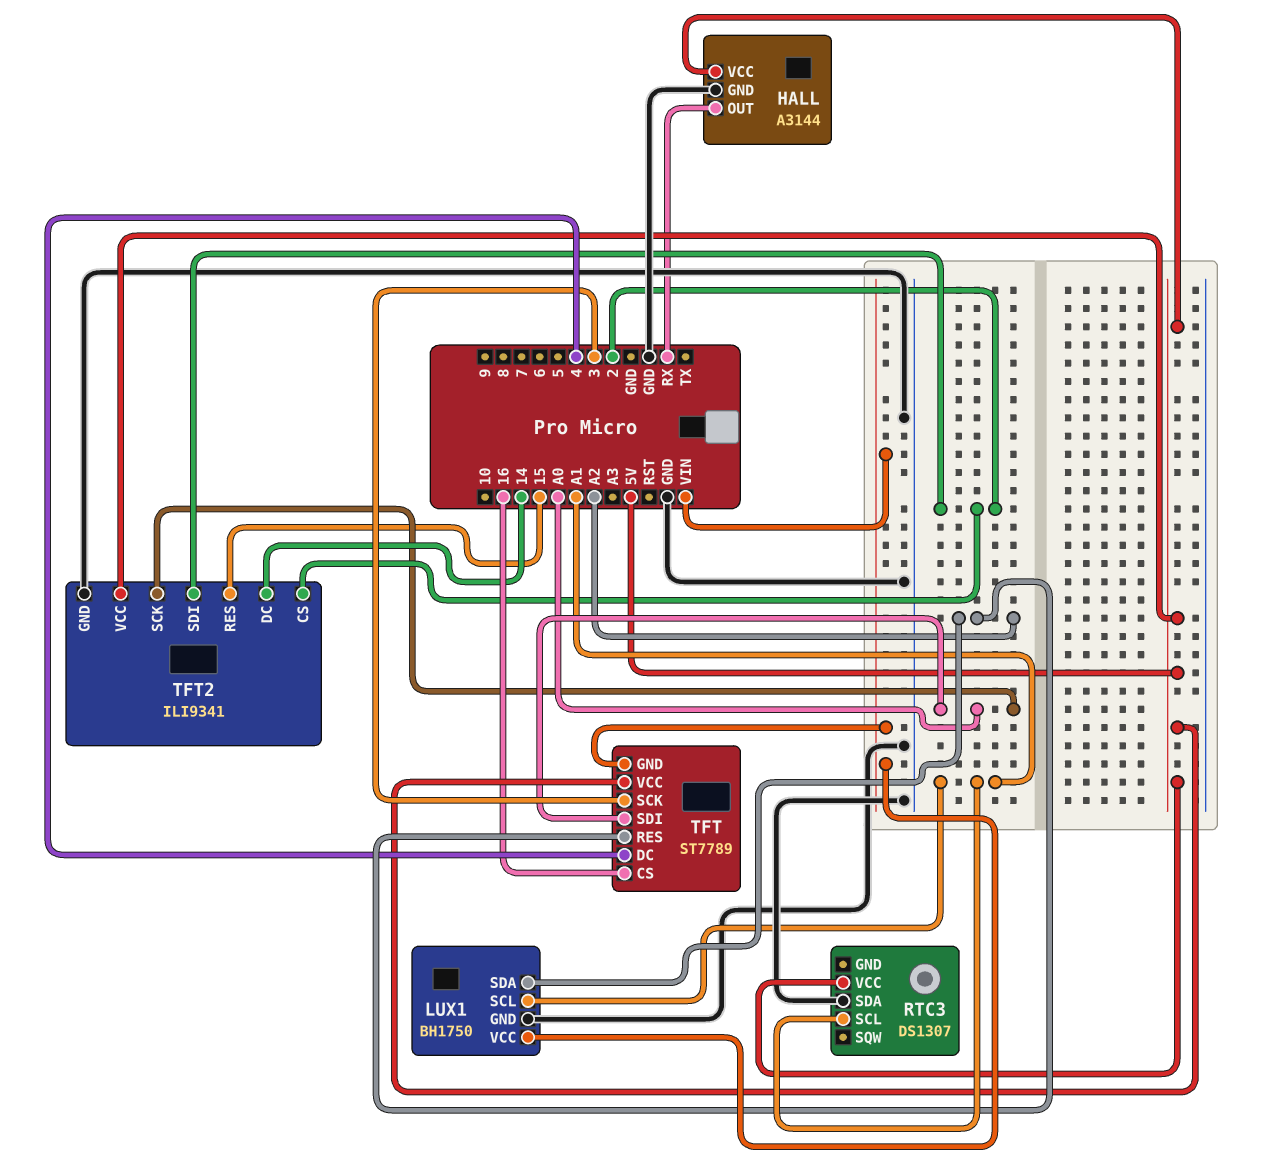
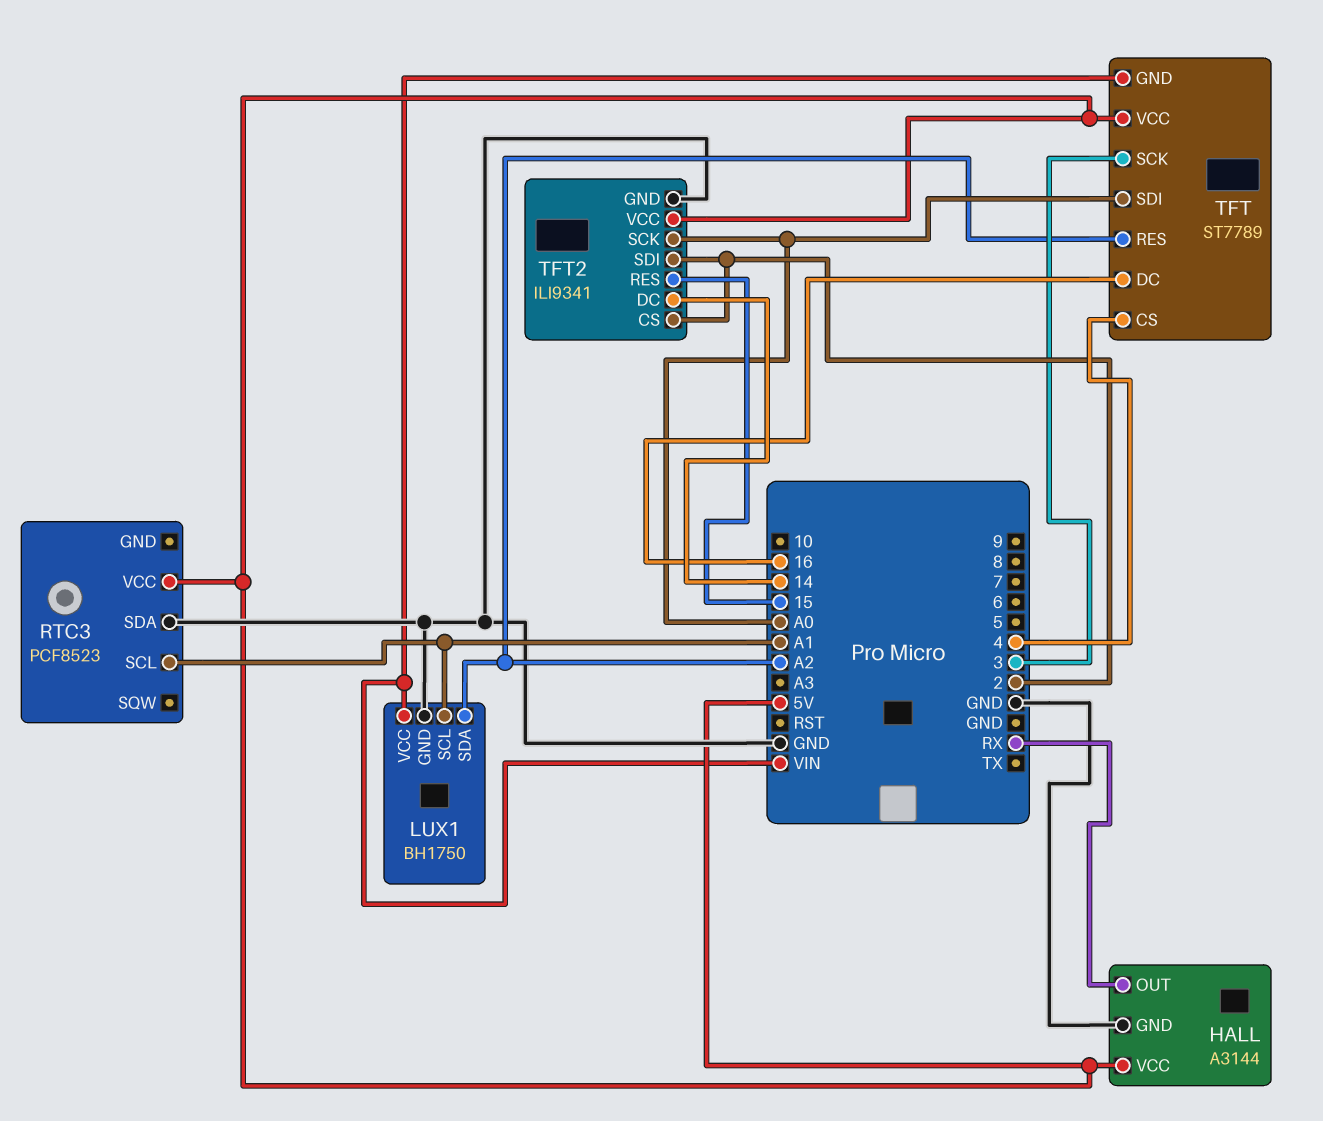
RTC3: DS1307 -> PCF8523
TFT pin CS: 16 -> 4
TFT pin DC: 4 -> 16

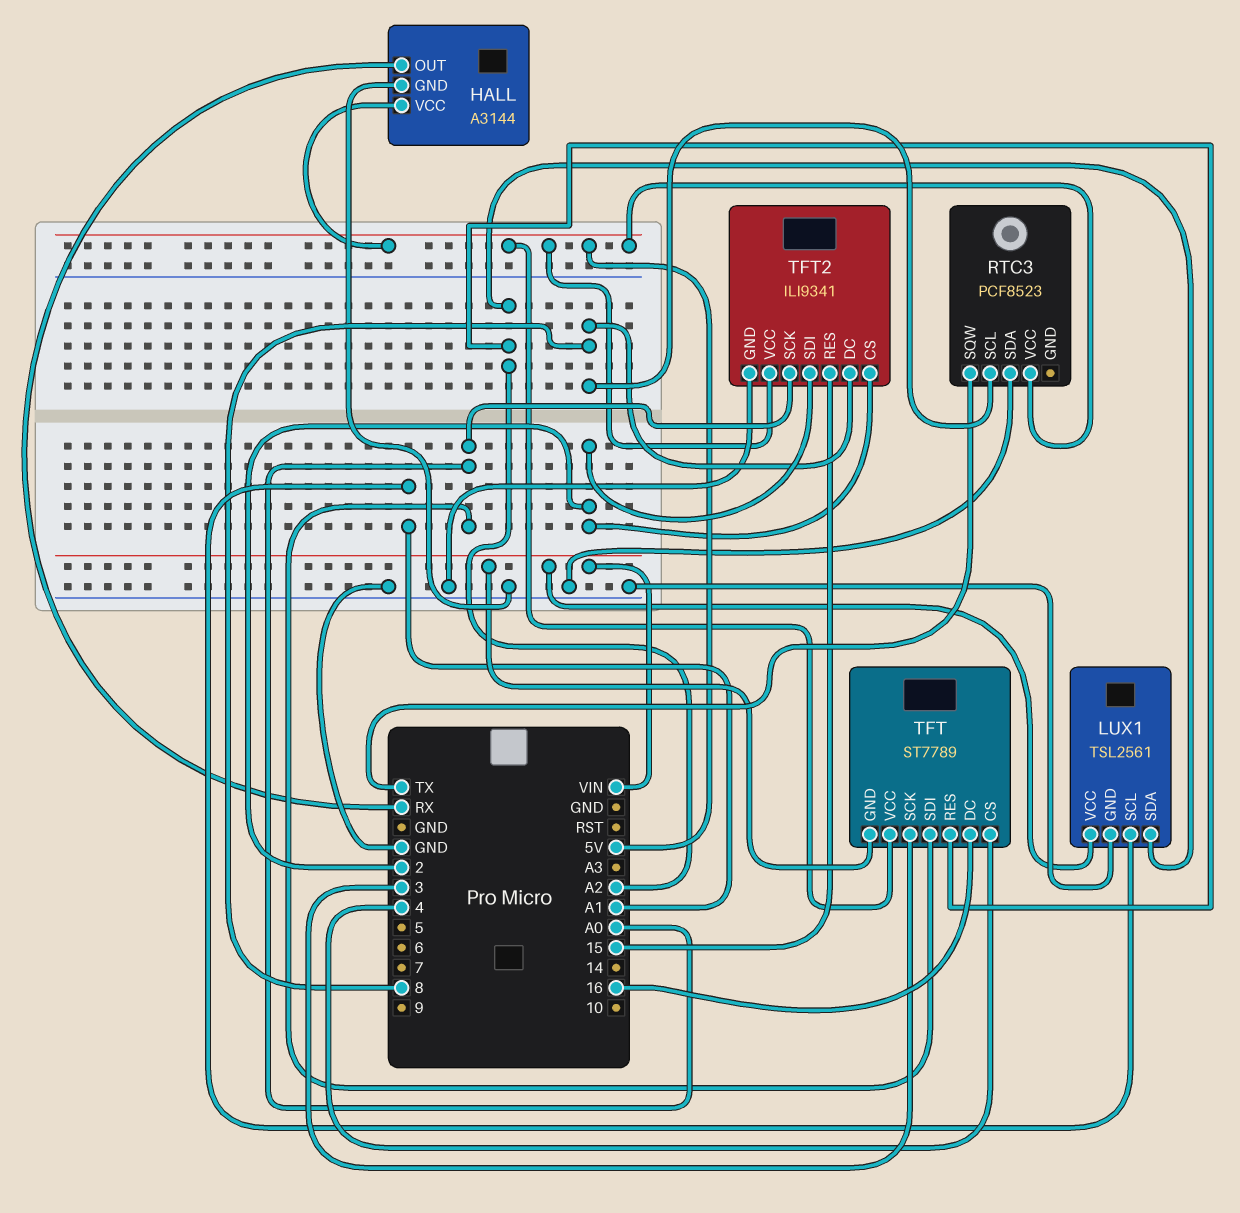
LUX1: BH1750 -> TSL2561
RTC3 pin SCL: A1 -> 8
RTC3 pin SQW: none -> TX
TFT2 pin DC: 14 -> 8

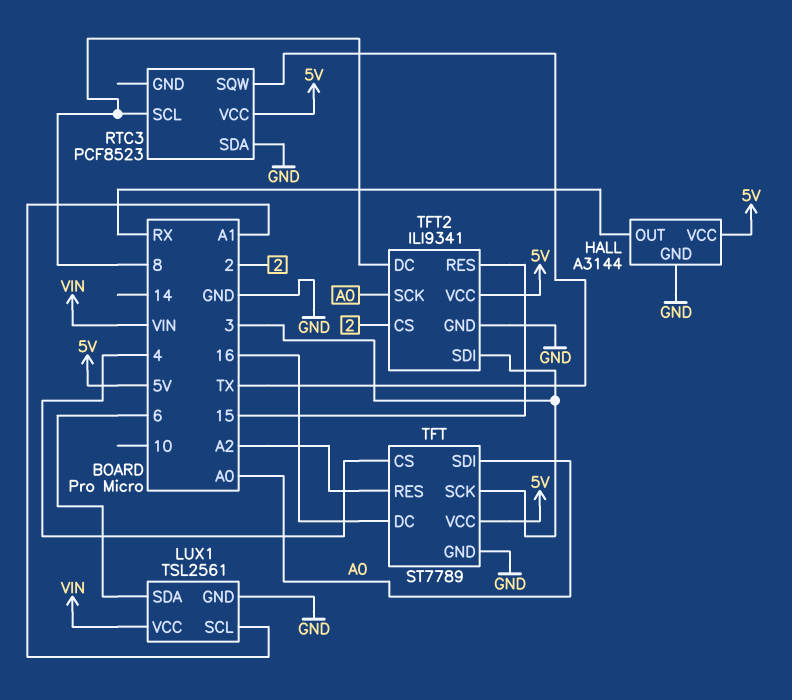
LUX1 pin SDA: A2 -> 6
TFT pin GND: VIN -> GND
TFT2 pin SDI: 2 -> 3

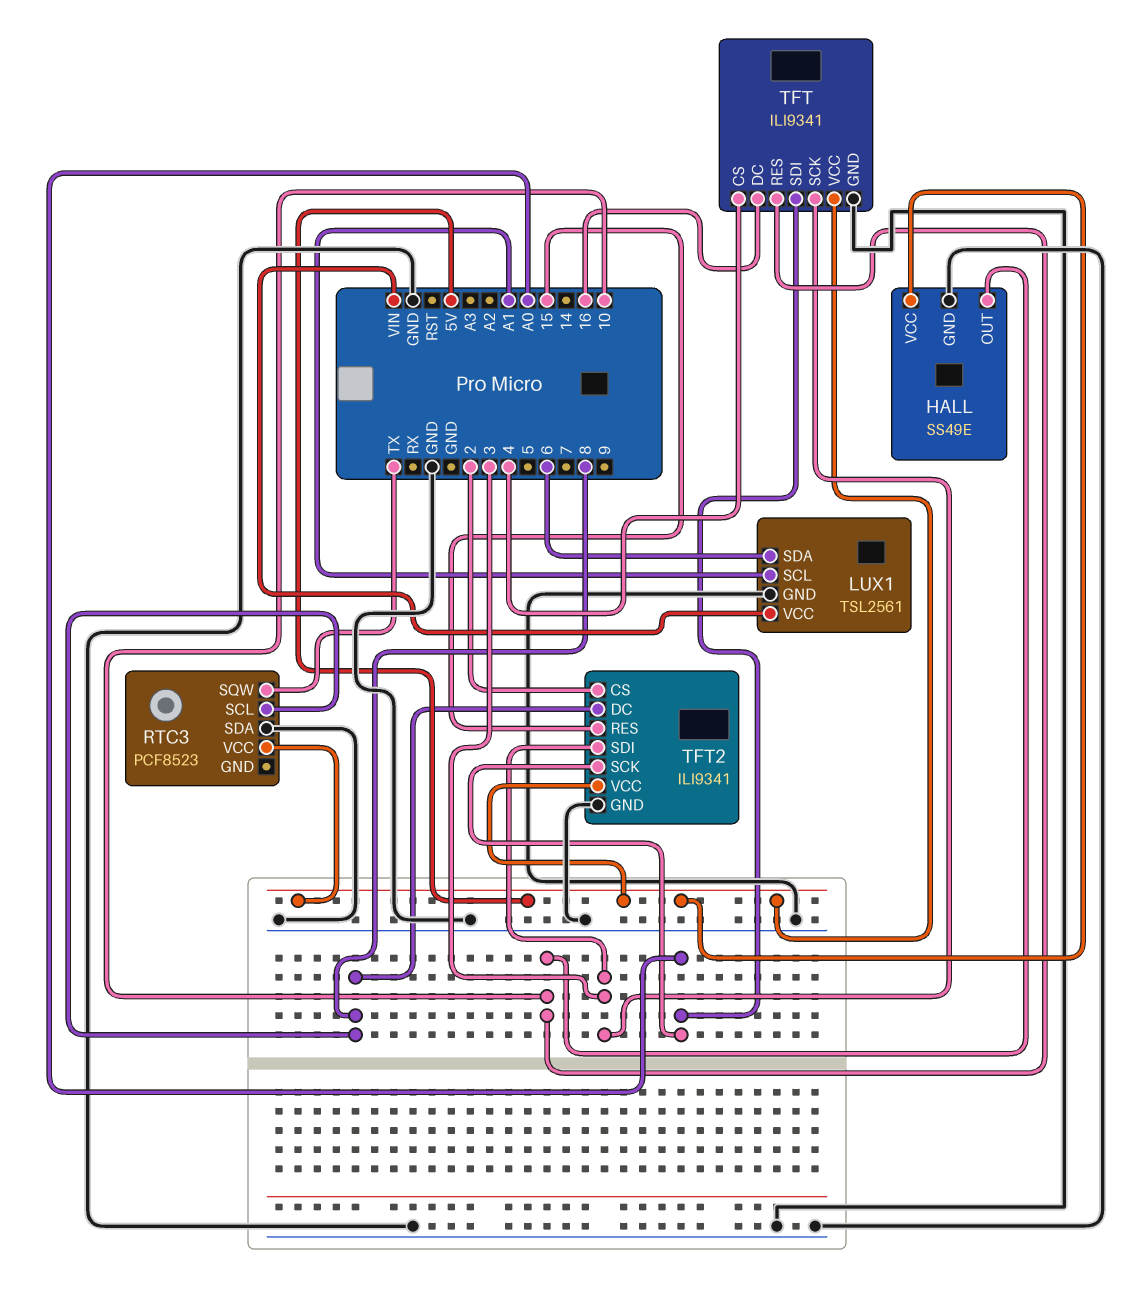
HALL: A3144 -> SS49E
HALL pin OUT: RX -> 10
TFT: ST7789 -> ILI9341
TFT pin RES: A2 -> 10

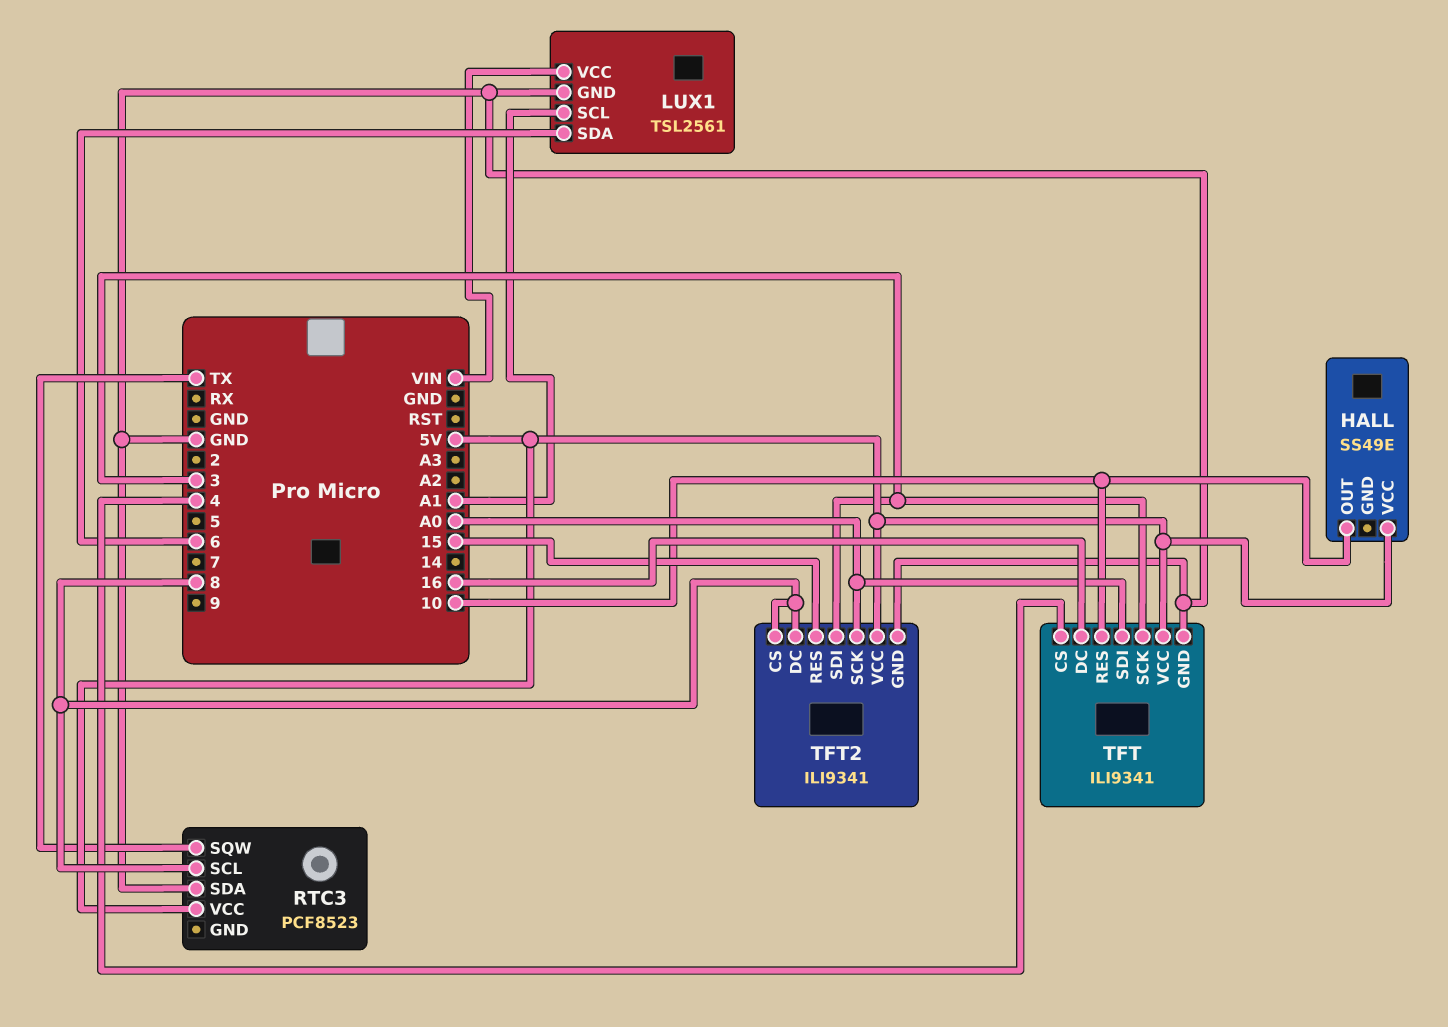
HALL pin GND: GND -> none
TFT2 pin CS: 2 -> 8

